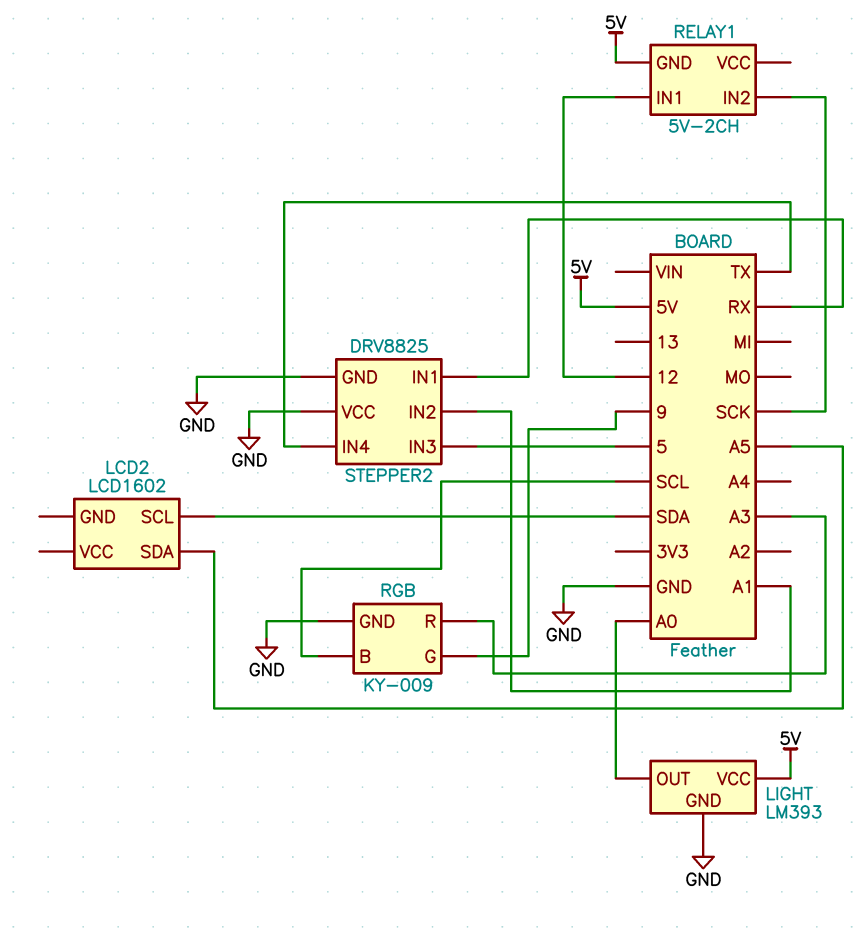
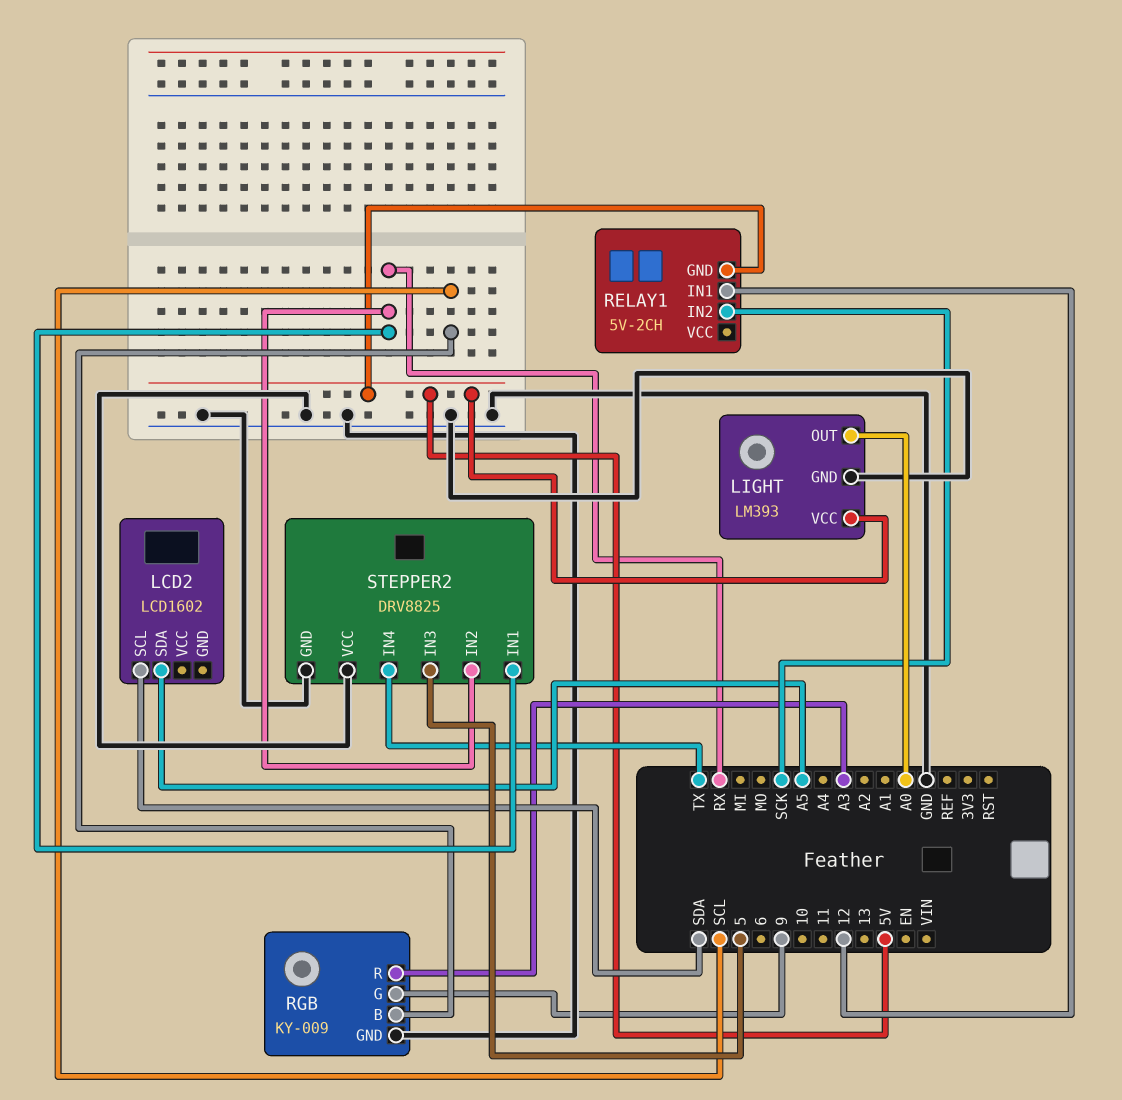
STEPPER2 pin IN2: A1 -> RX

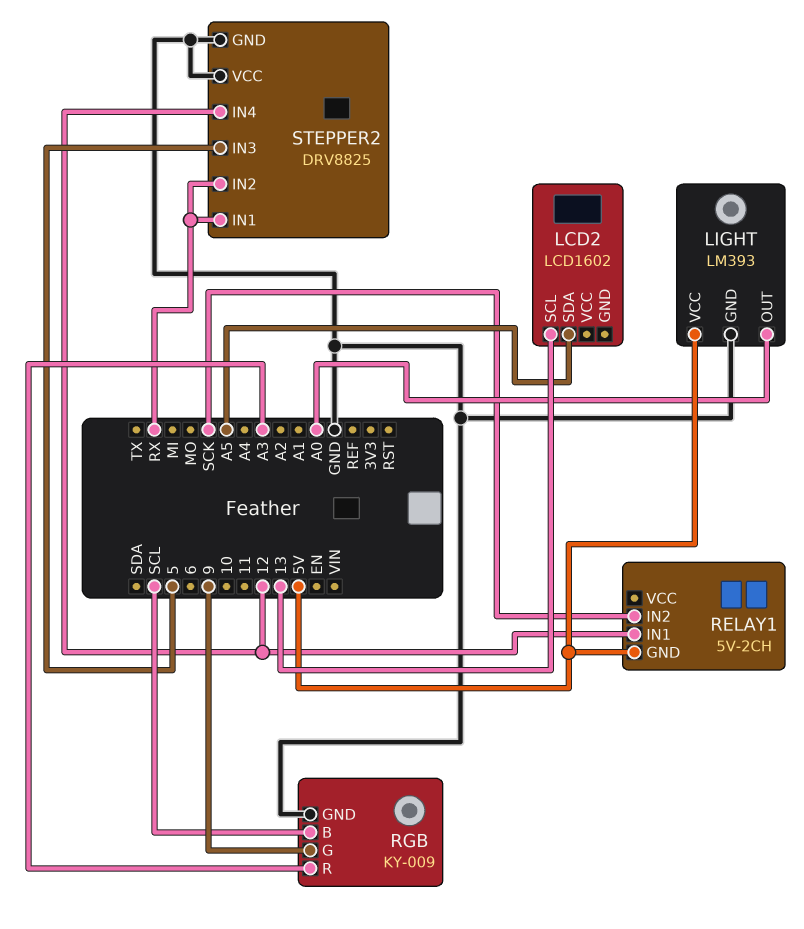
LCD2 pin SCL: SDA -> 13
STEPPER2 pin IN4: TX -> 12

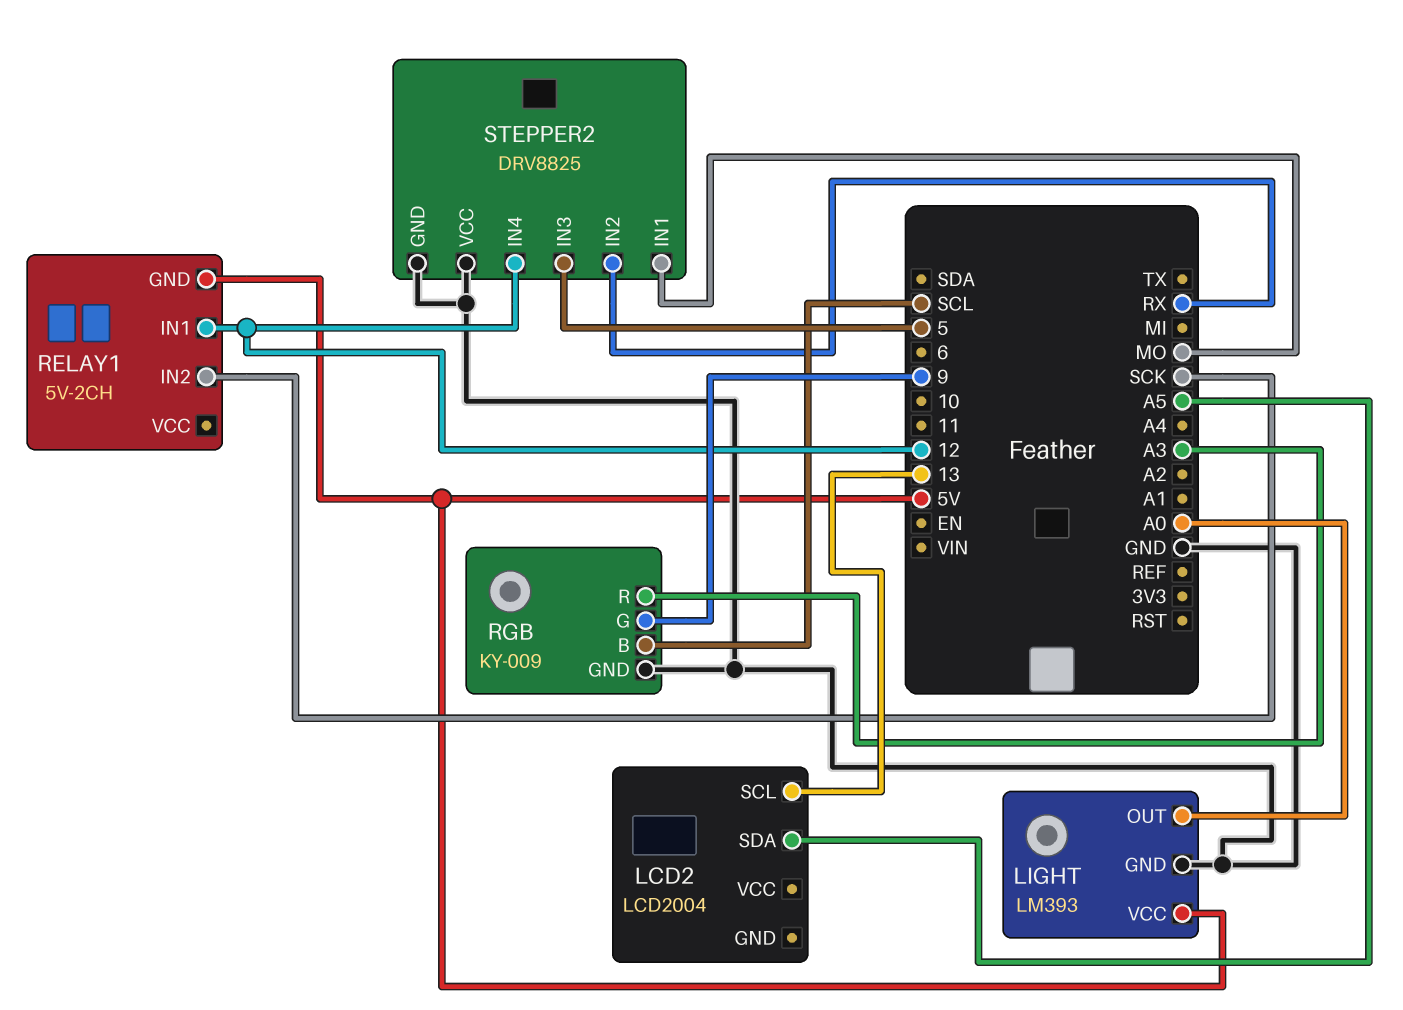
LCD2: LCD1602 -> LCD2004
STEPPER2 pin IN1: RX -> MO

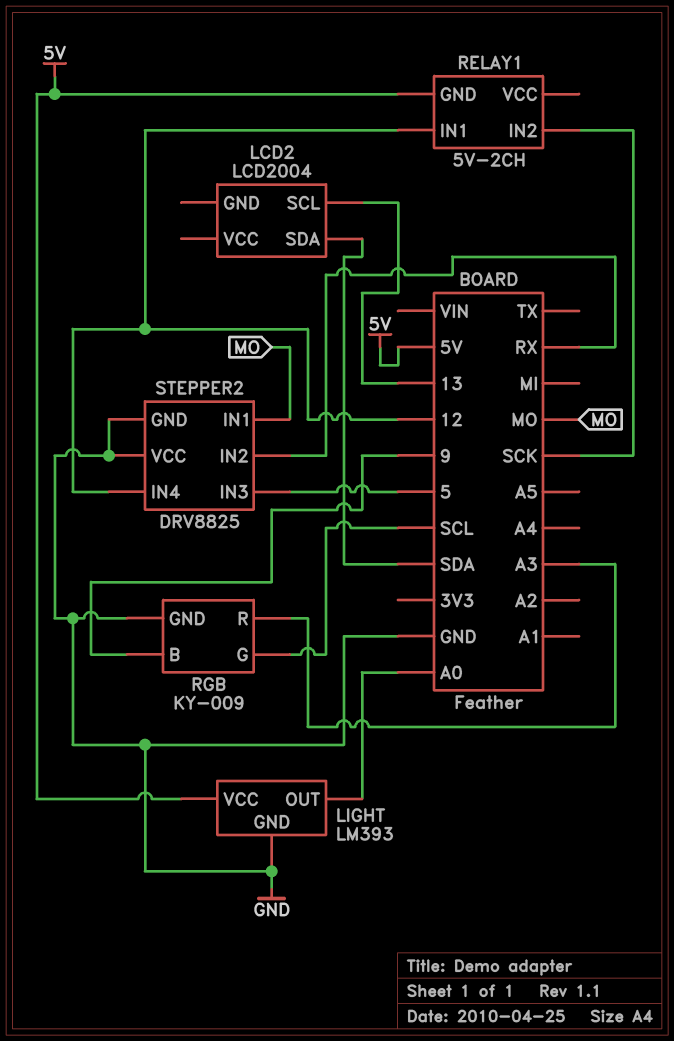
LCD2 pin SDA: A5 -> SDA
RGB pin B: SCL -> 9
RGB pin G: 9 -> SCL

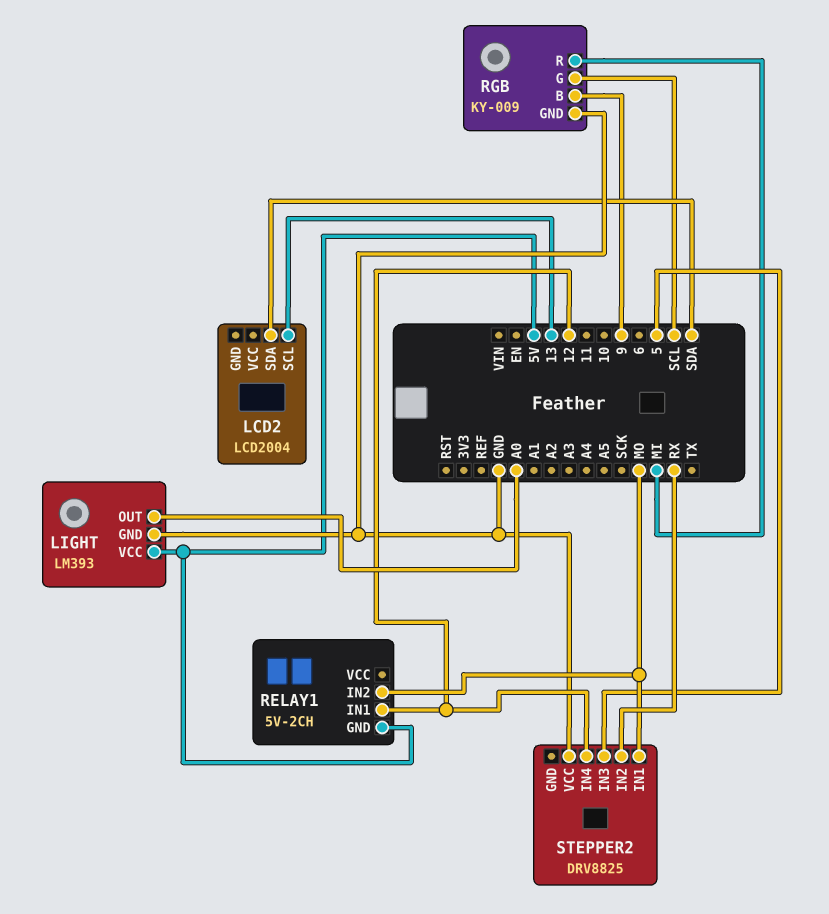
RELAY1 pin IN2: SCK -> MO
RGB pin R: A3 -> MI
STEPPER2 pin GND: GND -> none

